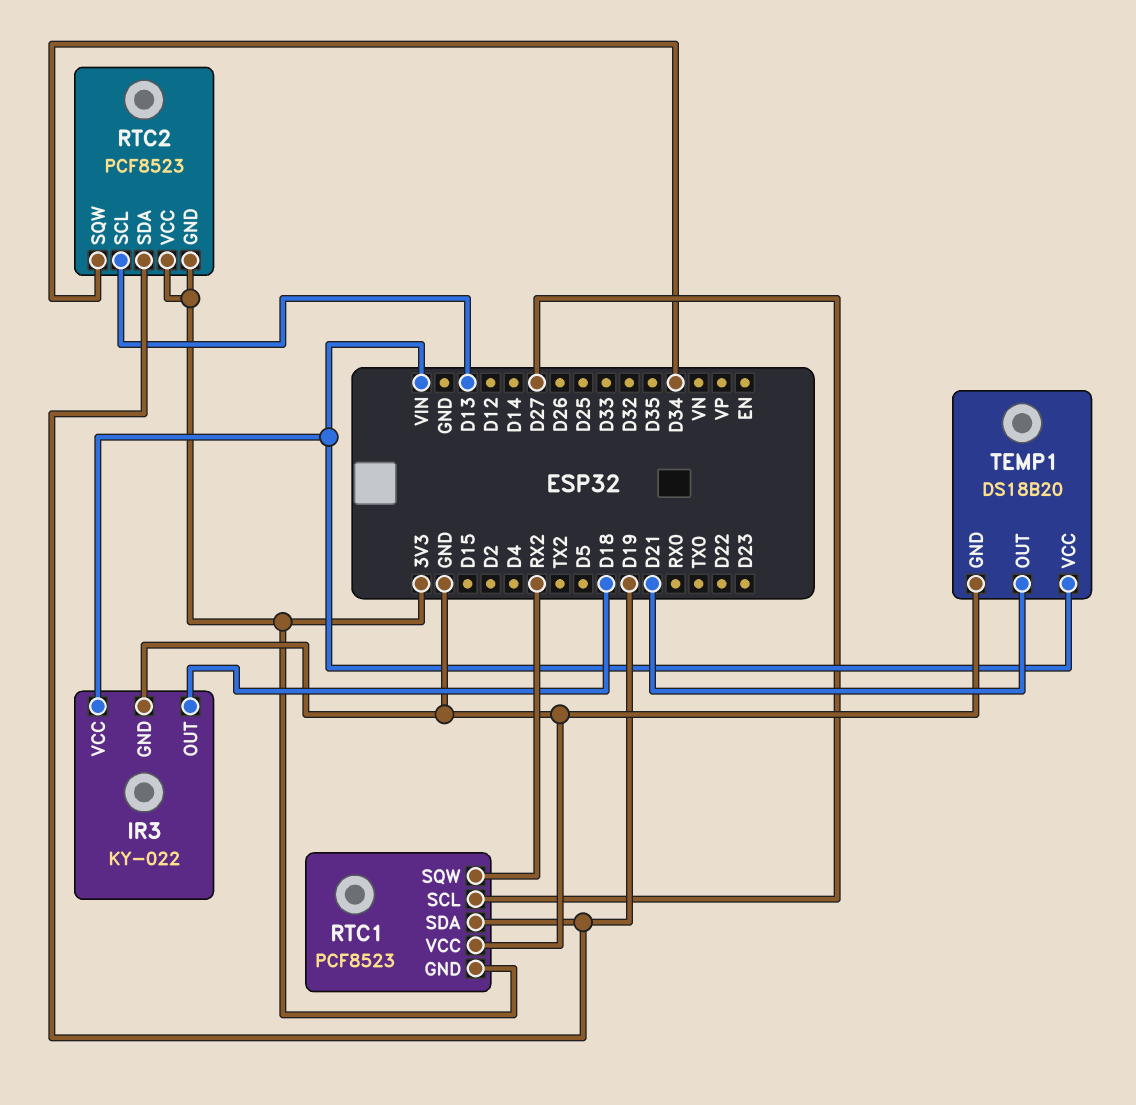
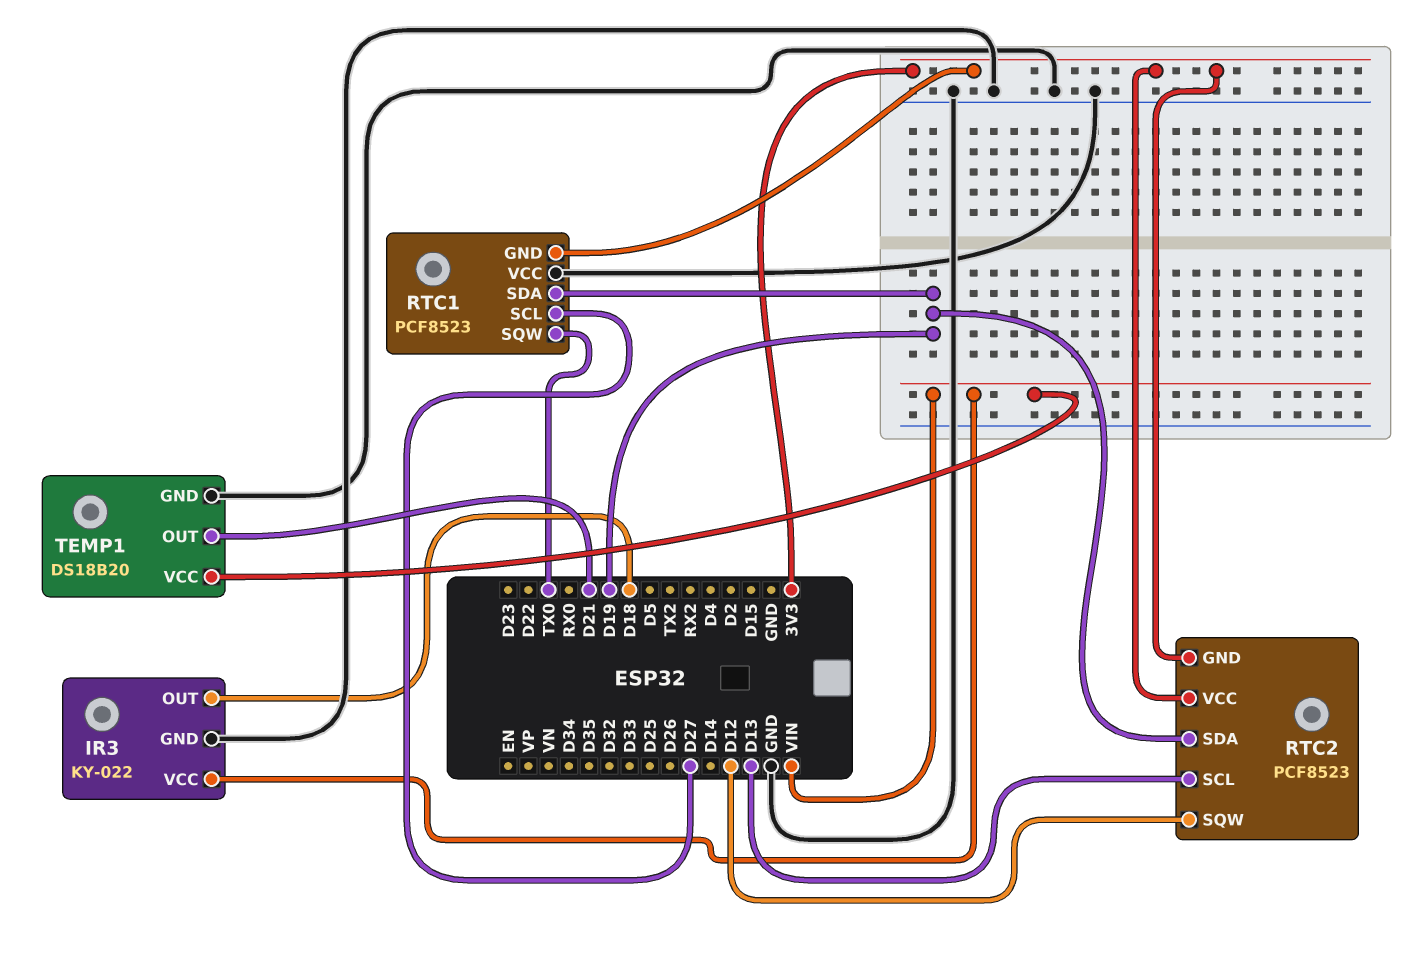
RTC1 pin SQW: RX2 -> TX0
RTC2 pin SQW: D34 -> D12

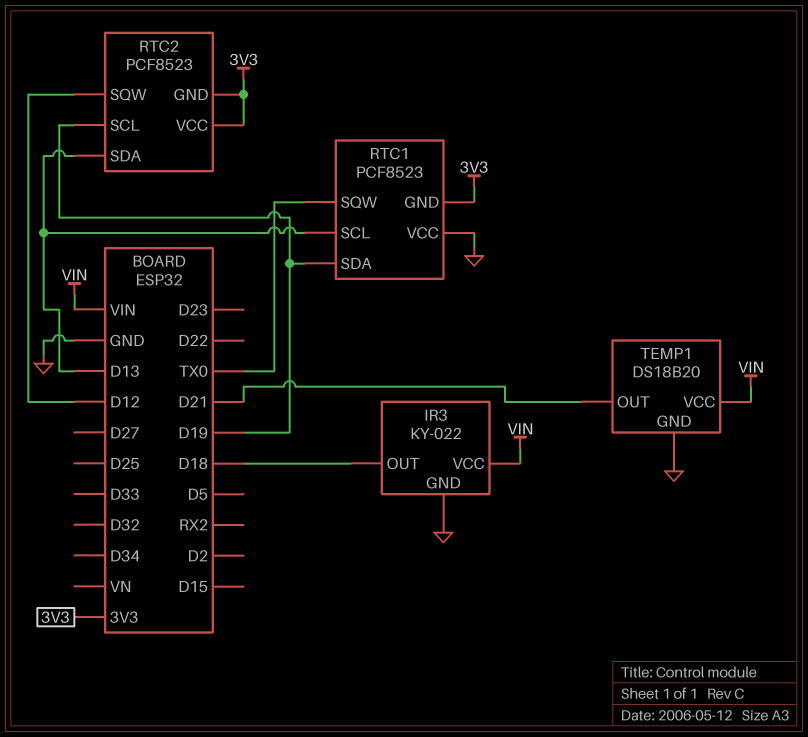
RTC1 pin SCL: D27 -> D13
RTC2 pin SCL: D13 -> D19
RTC2 pin SDA: D19 -> D13

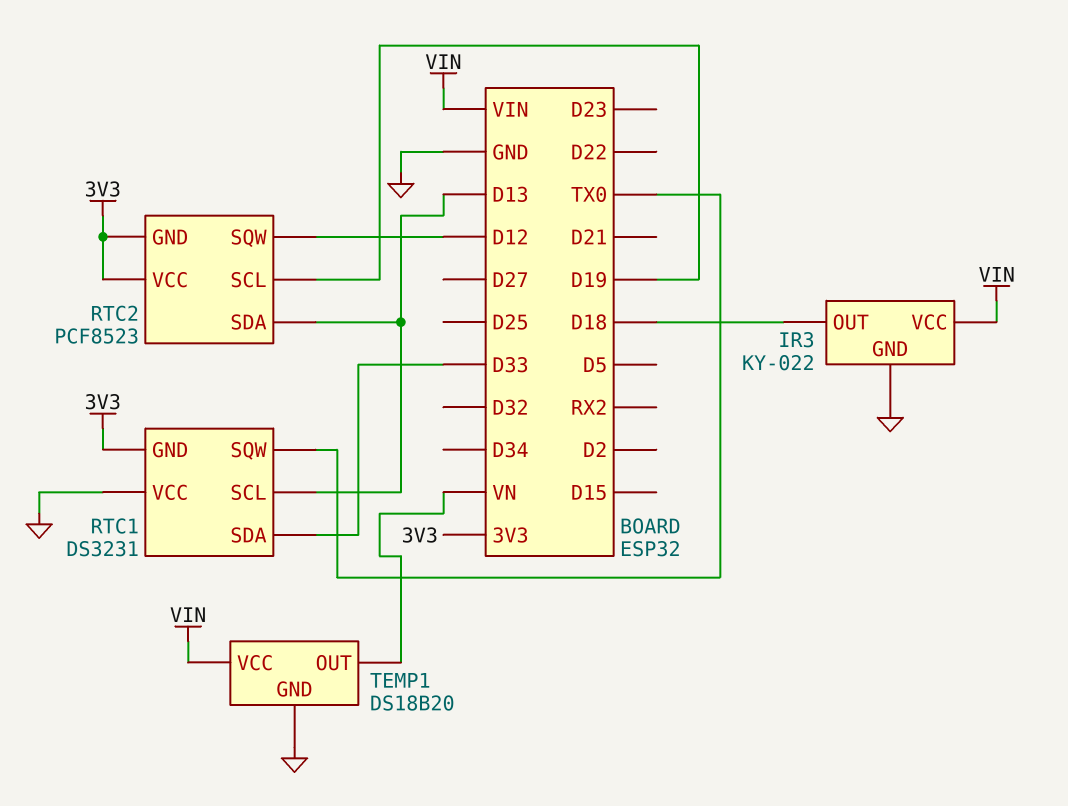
RTC1: PCF8523 -> DS3231
RTC1 pin SDA: D19 -> D33
TEMP1 pin OUT: D21 -> VN

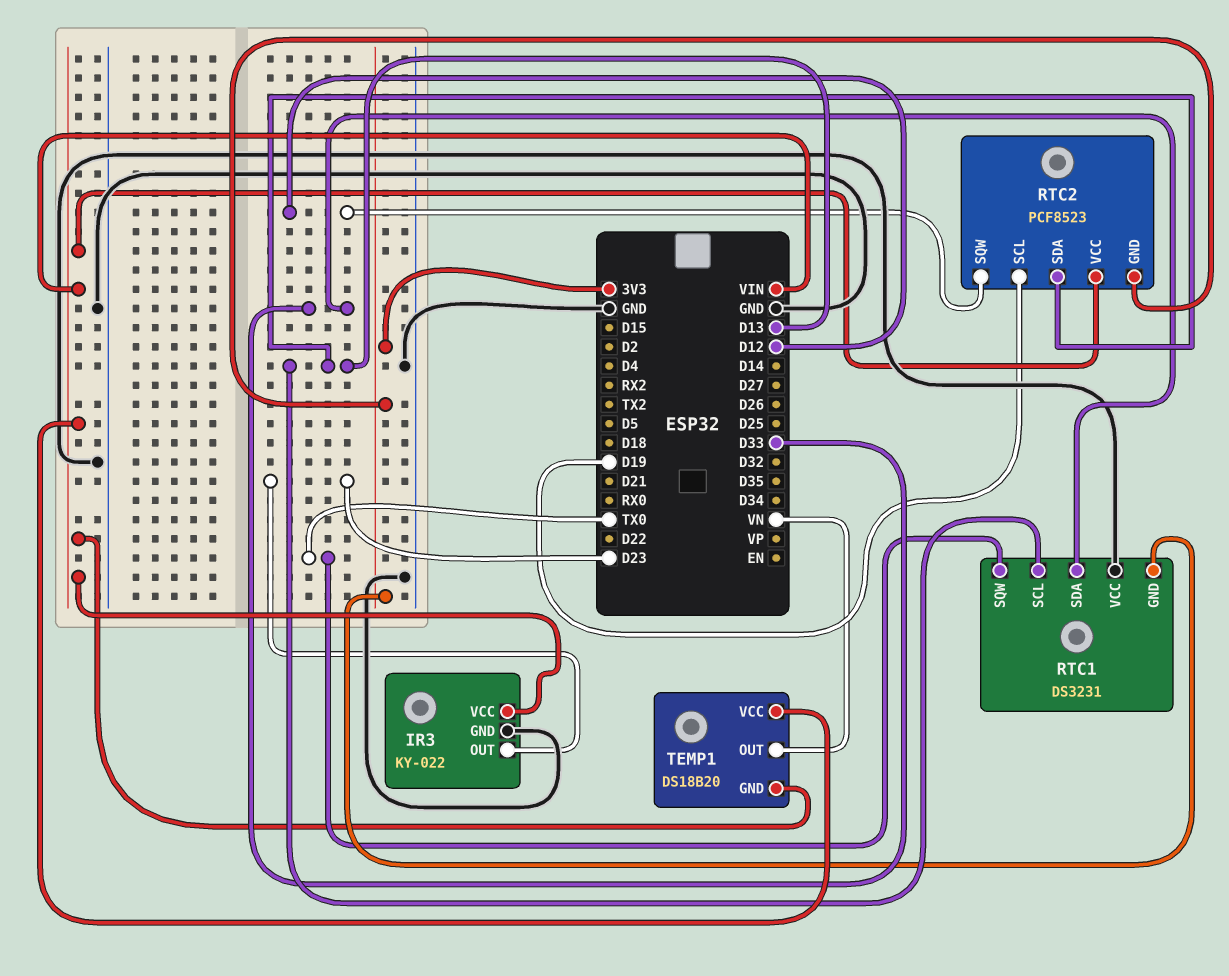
IR3 pin OUT: D18 -> D23
RTC2 pin VCC: 3V3 -> VIN
TEMP1 pin GND: GND -> VIN

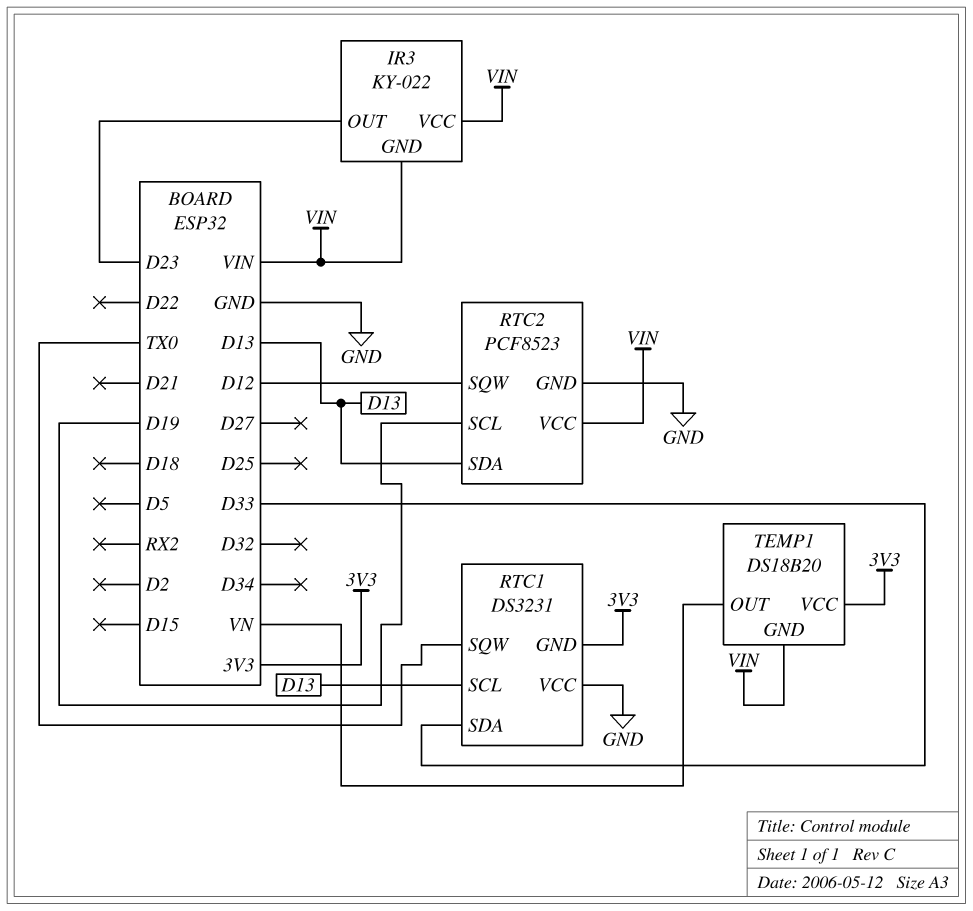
IR3 pin GND: GND -> VIN
RTC2 pin GND: 3V3 -> GND
TEMP1 pin VCC: VIN -> 3V3

